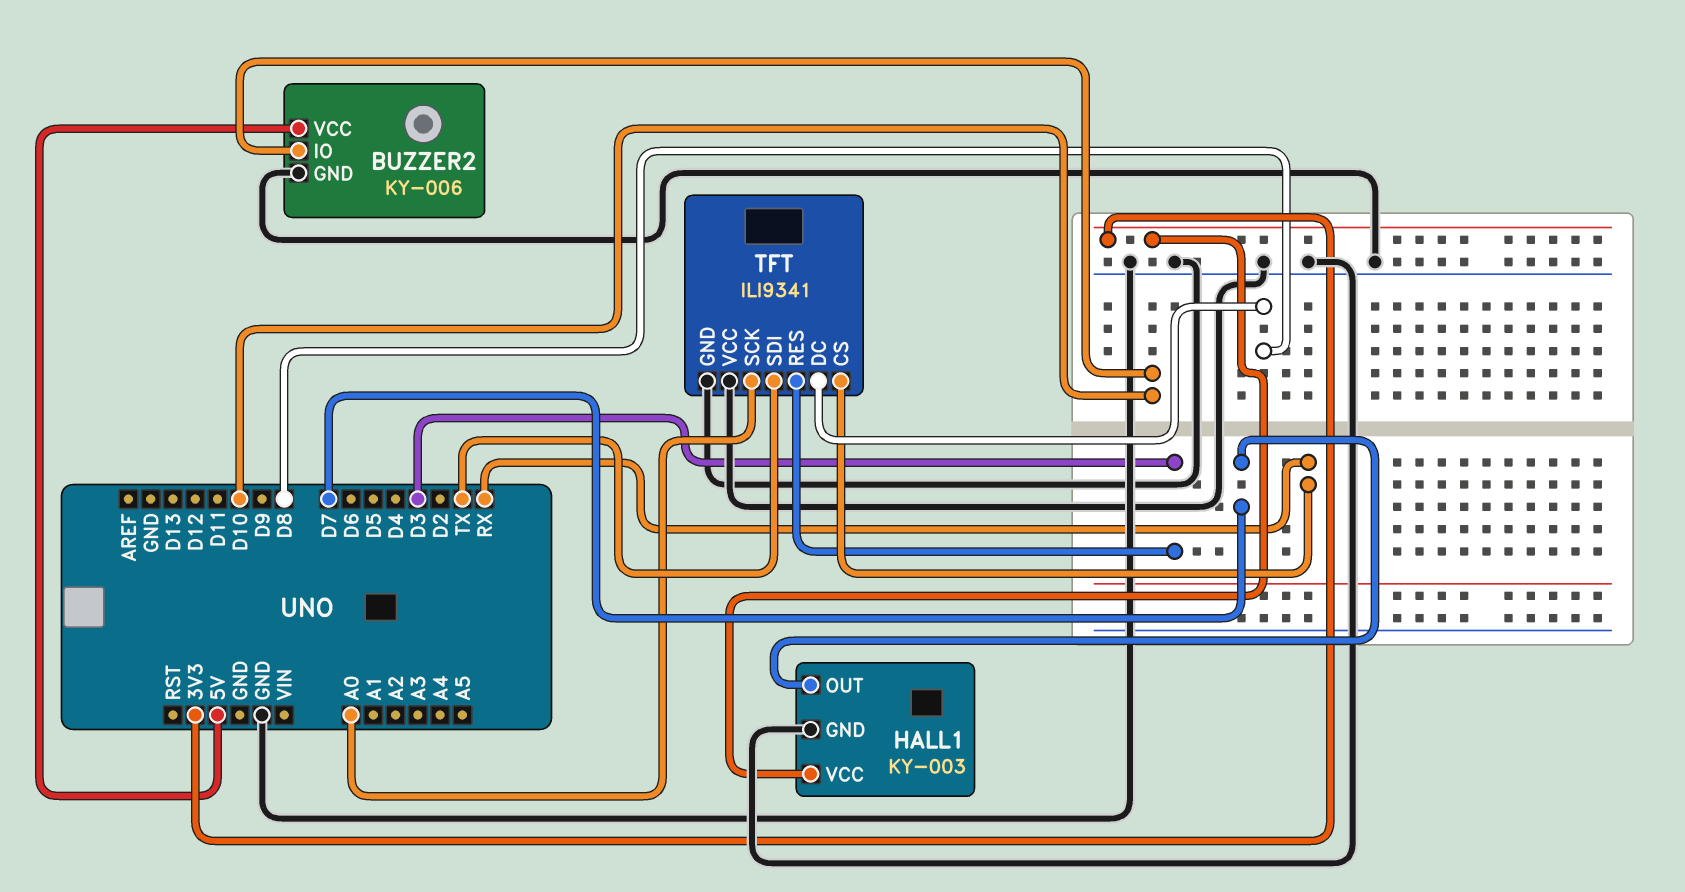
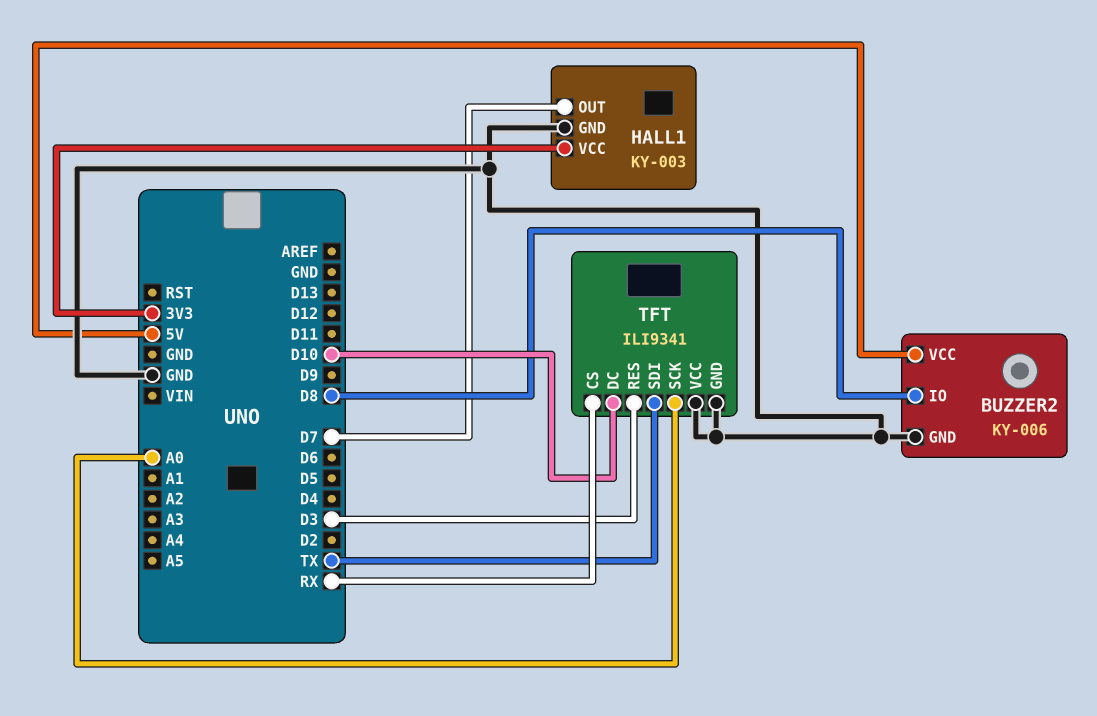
BUZZER2 pin IO: D10 -> D8
TFT pin DC: D8 -> D10

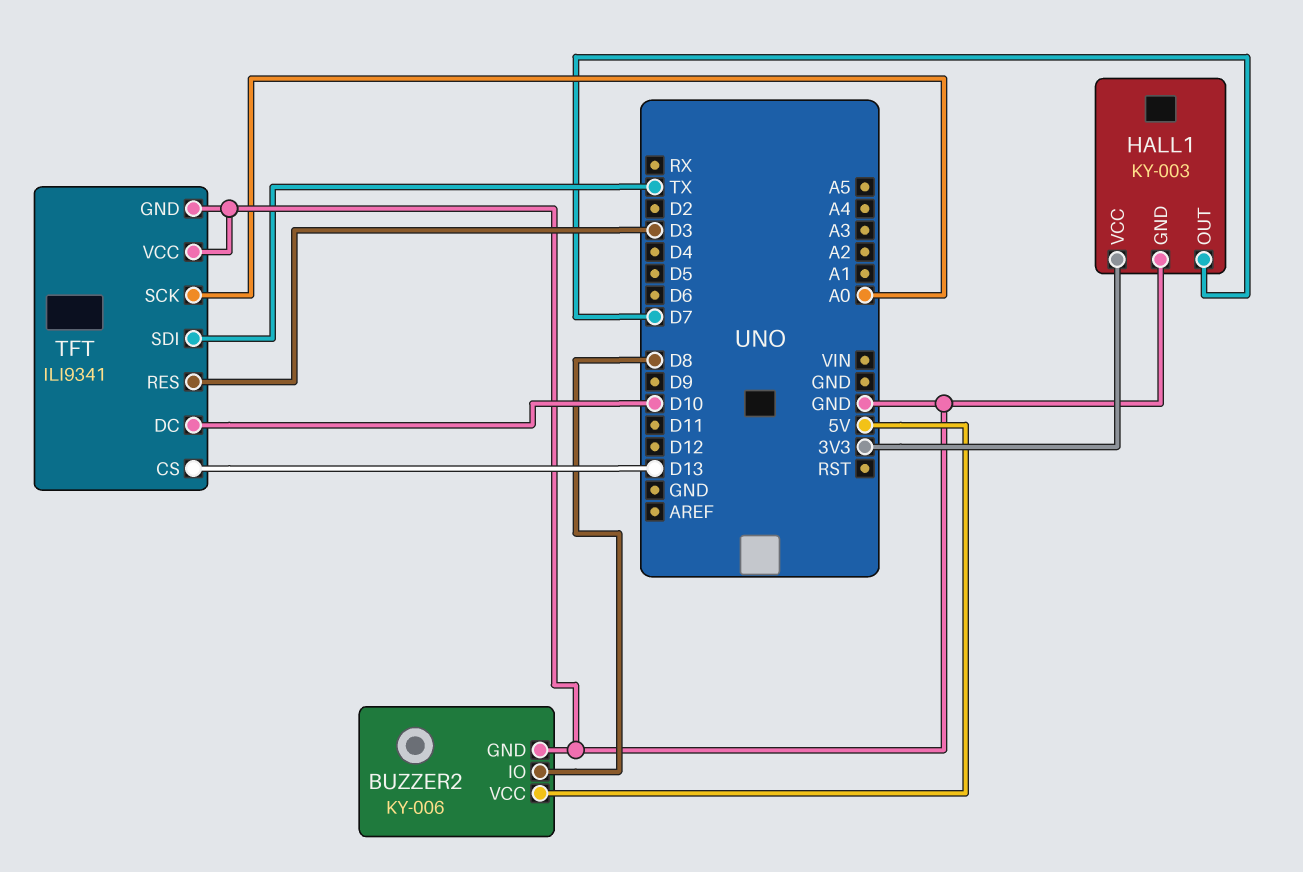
TFT pin CS: RX -> D13

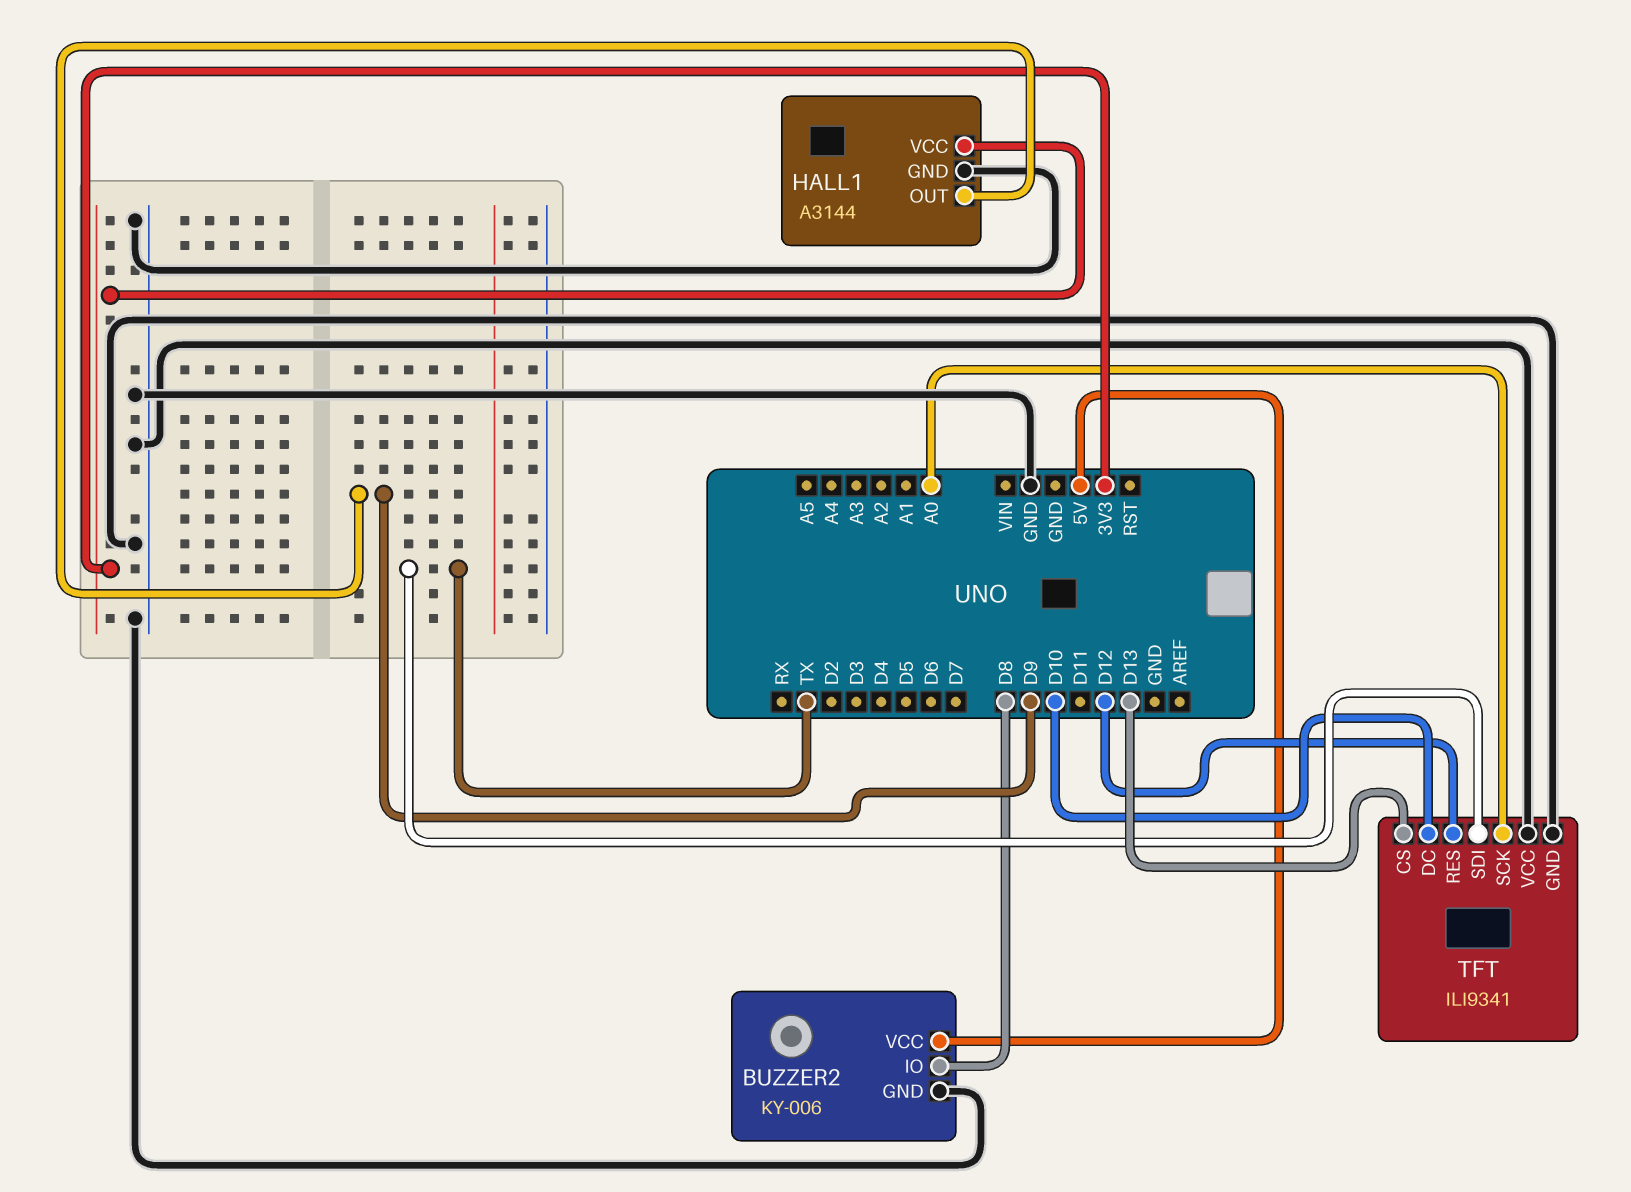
HALL1: KY-003 -> A3144
HALL1 pin OUT: D7 -> D9
TFT pin RES: D3 -> D12

